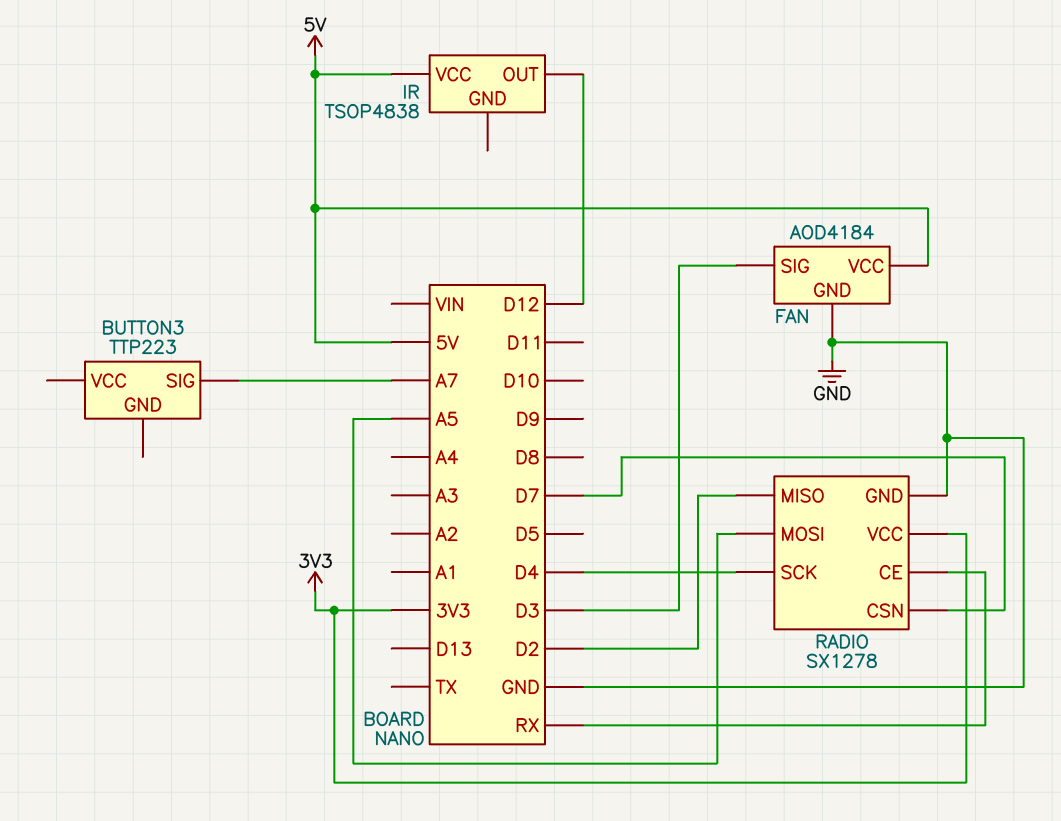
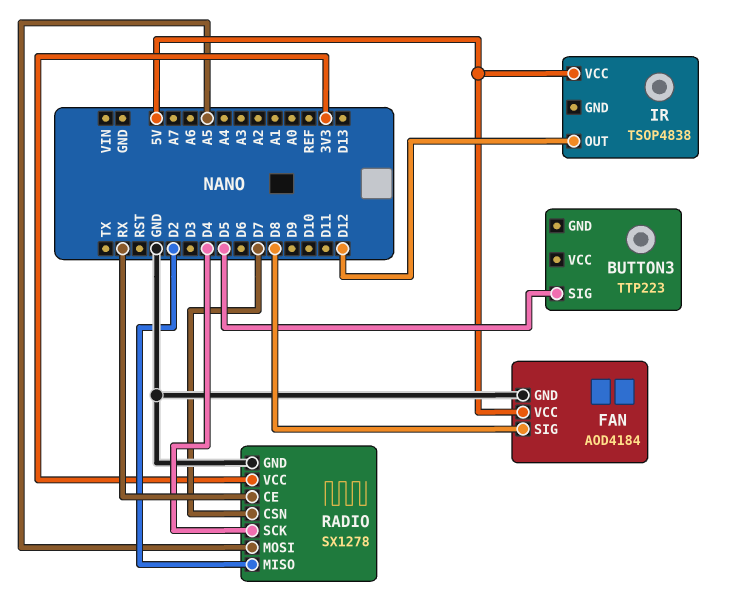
BUTTON3 pin SIG: A7 -> D5
FAN pin SIG: D3 -> D8

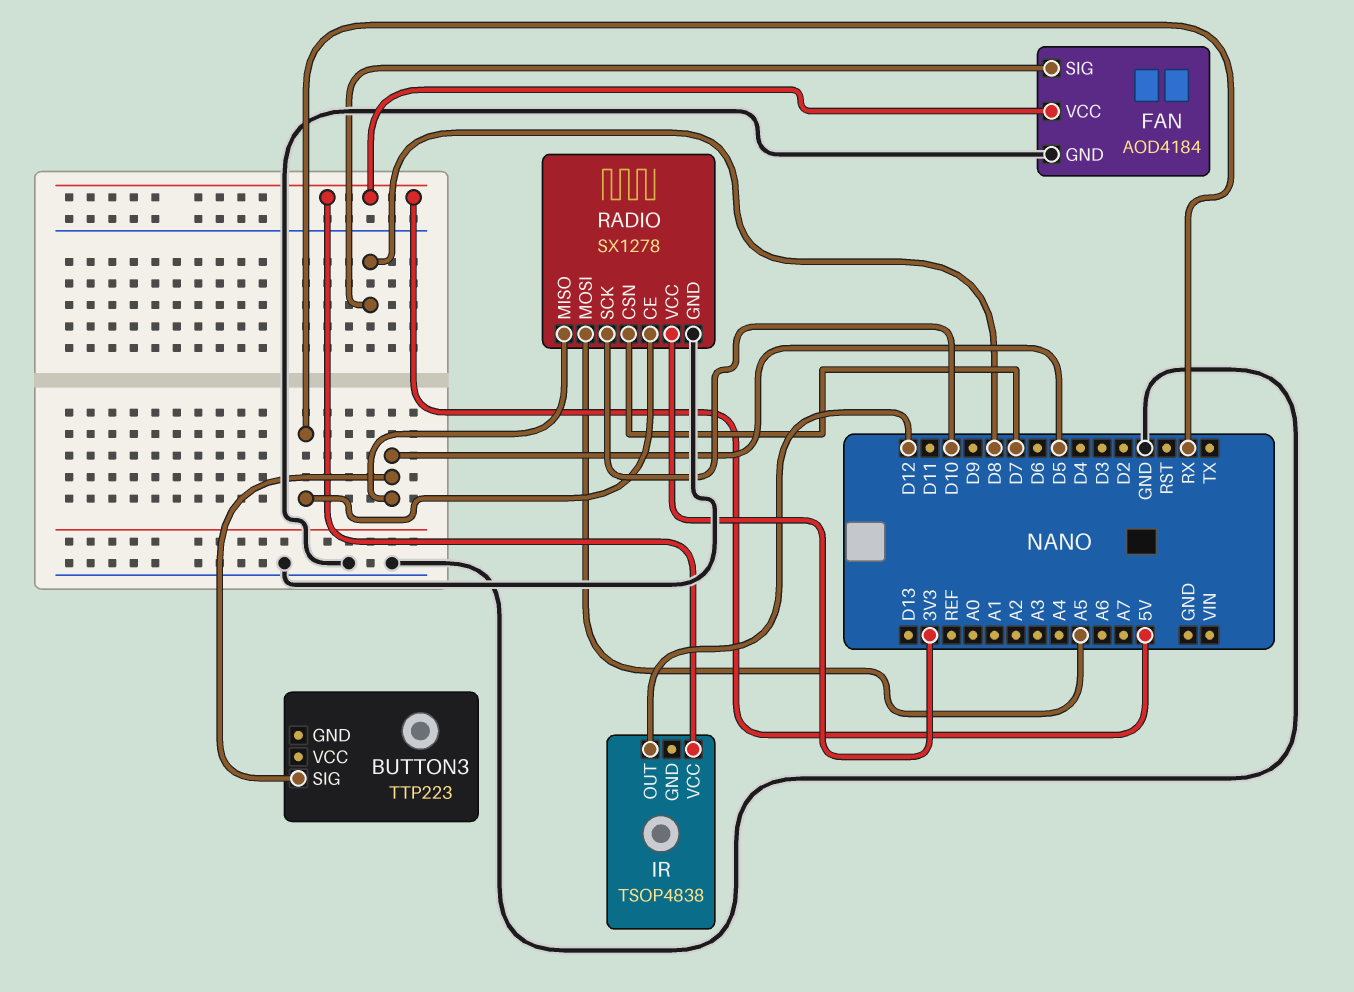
RADIO pin MISO: D2 -> D5
RADIO pin SCK: D4 -> D10

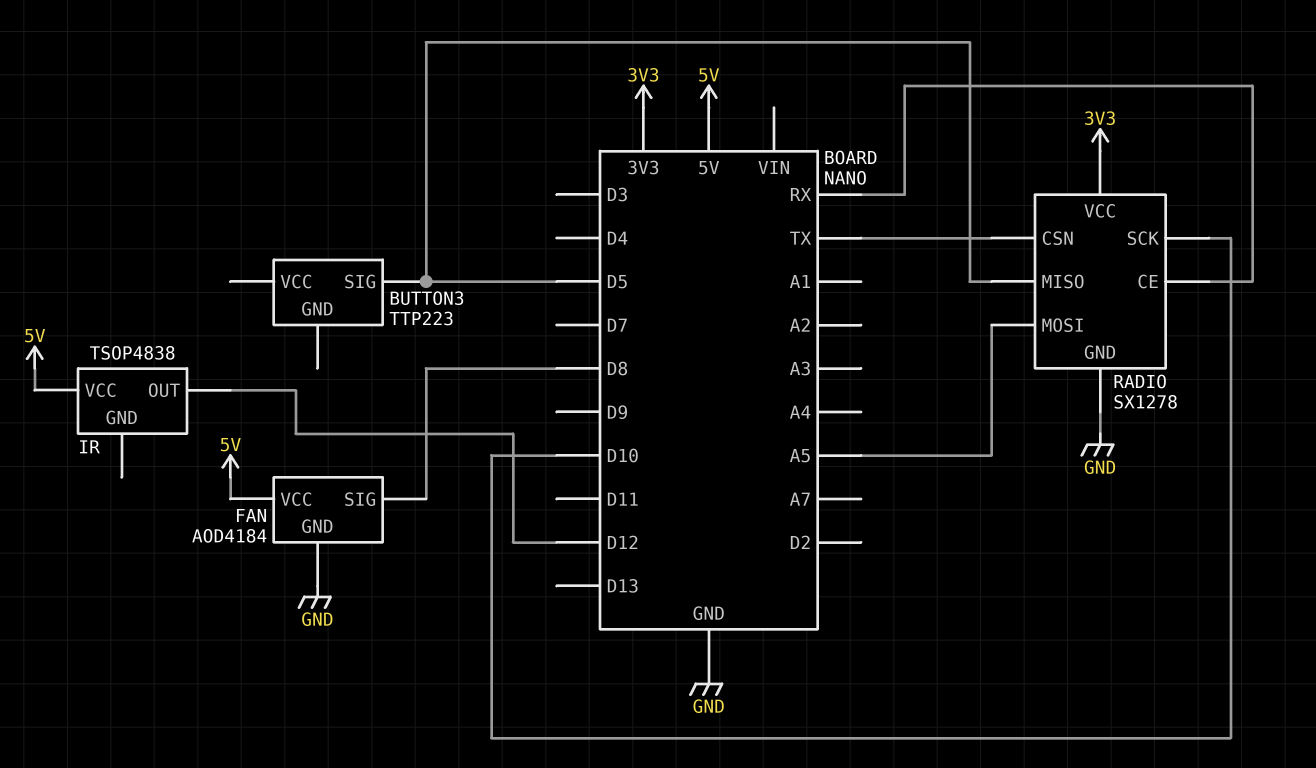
RADIO pin CSN: D7 -> TX

